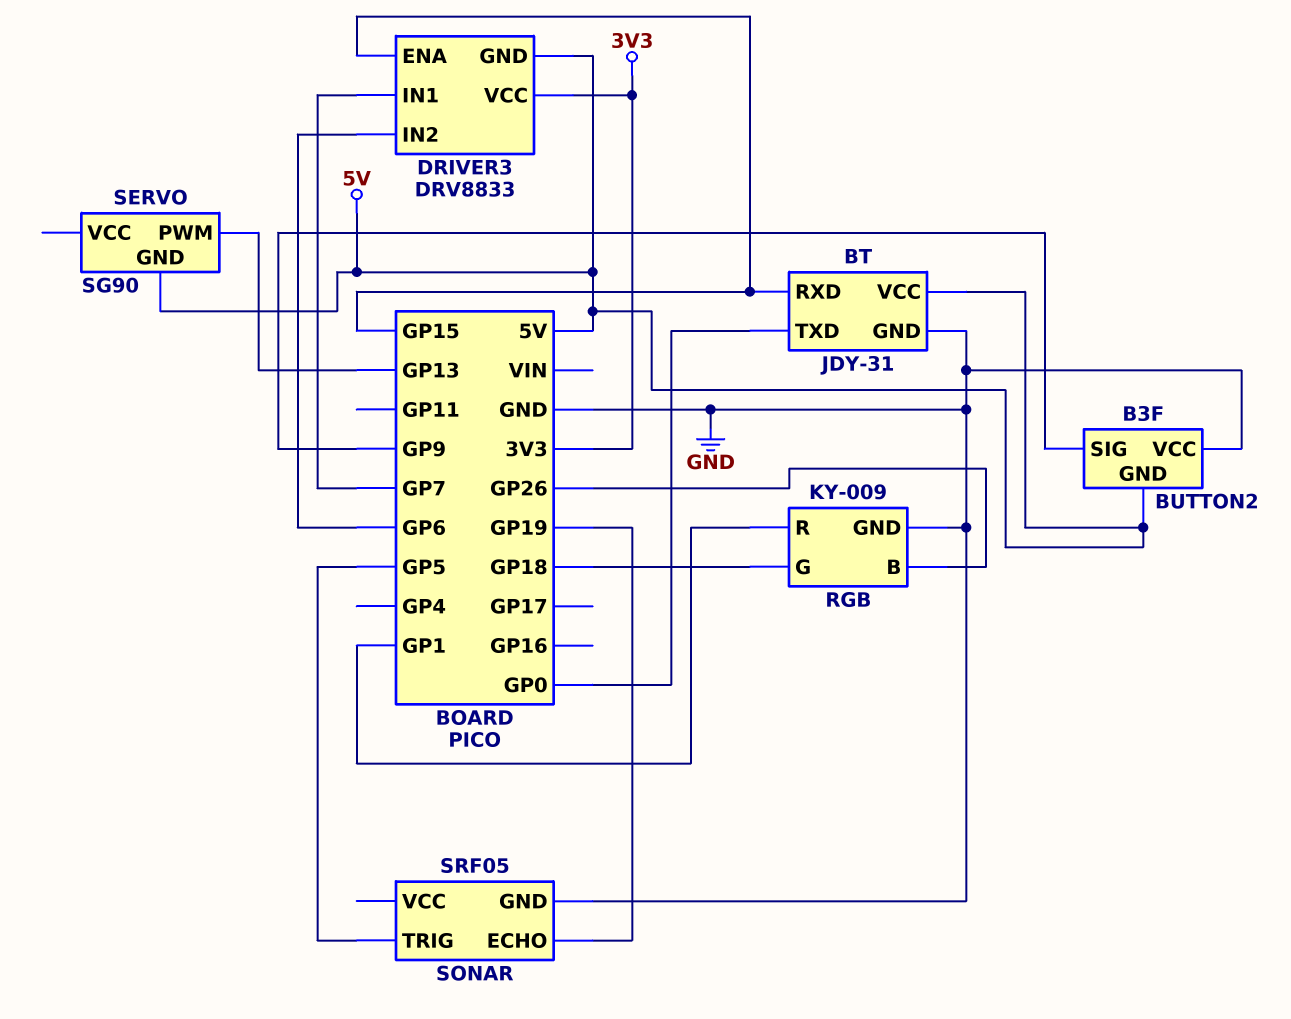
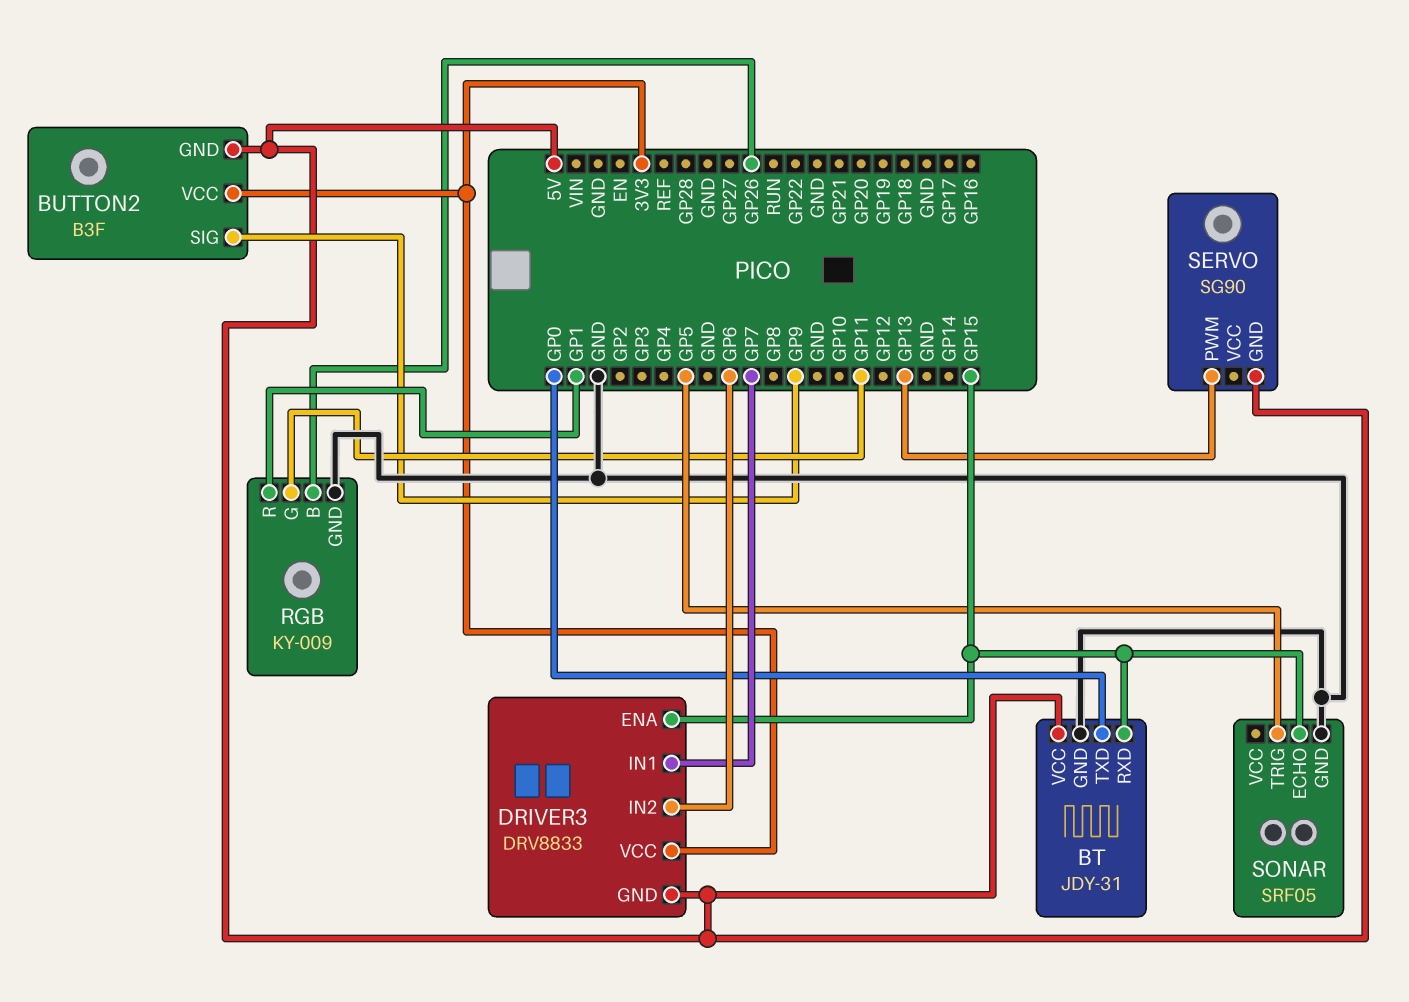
BUTTON2 pin VCC: GND -> 3V3
RGB pin G: GP18 -> GP11
SONAR pin ECHO: GP19 -> GP15

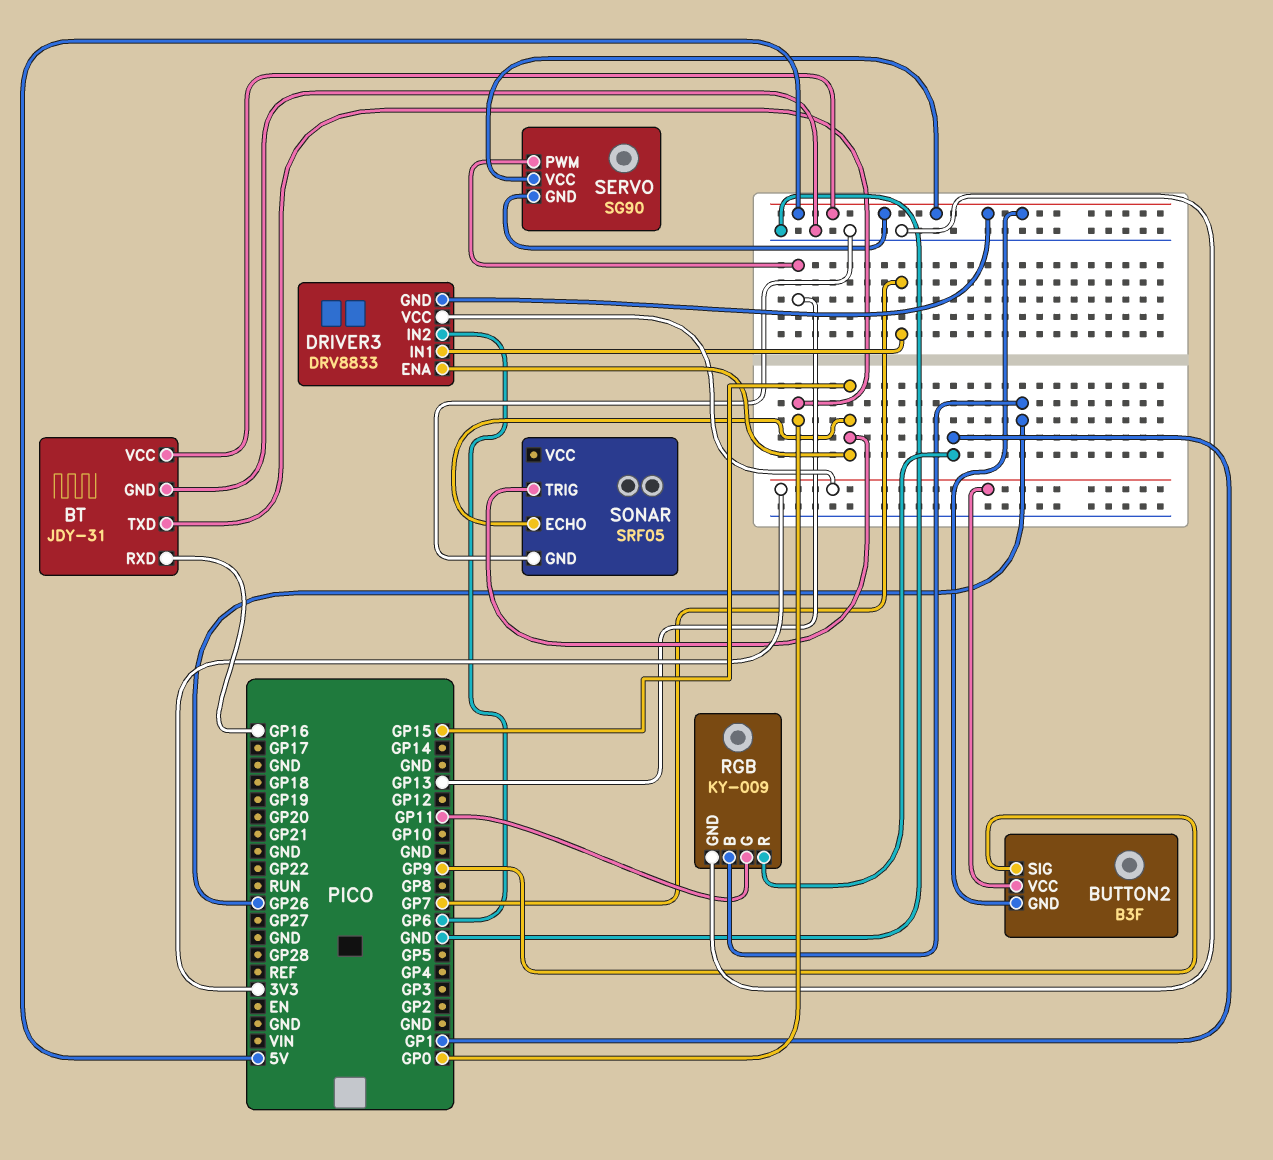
BT pin RXD: GP15 -> GP16
SERVO pin VCC: none -> 5V
SONAR pin TRIG: GP5 -> GP15

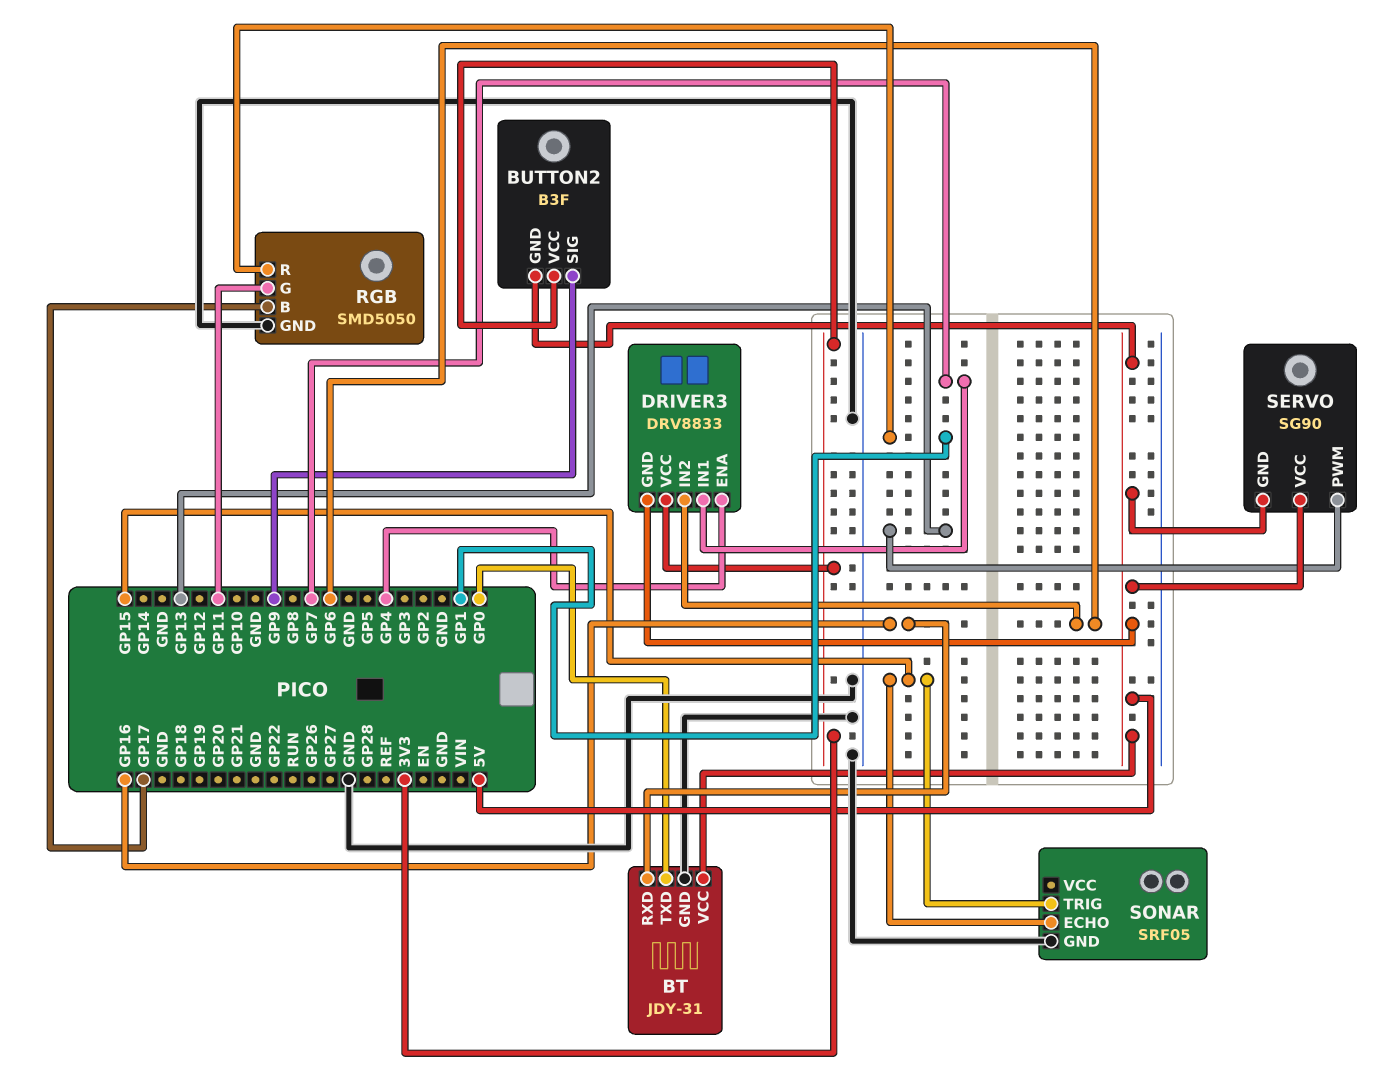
DRIVER3 pin ENA: GP15 -> GP4
RGB: KY-009 -> SMD5050
RGB pin B: GP26 -> GP17

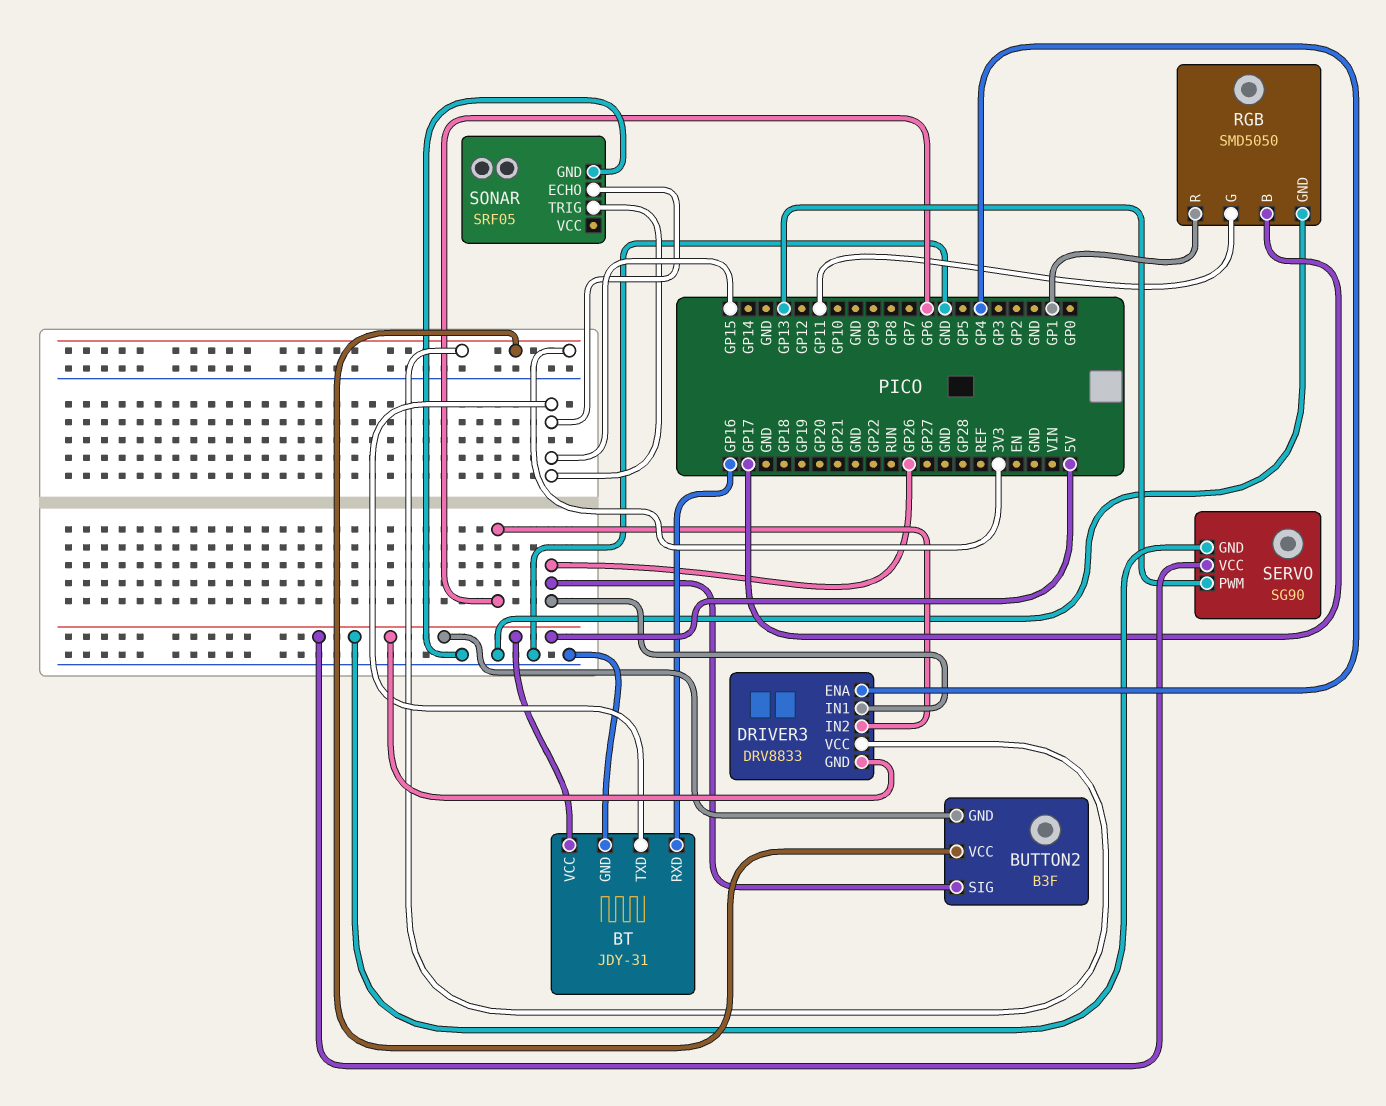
BT pin TXD: GP0 -> GP15
BUTTON2 pin SIG: GP9 -> GP26
DRIVER3 pin IN1: GP7 -> GP26

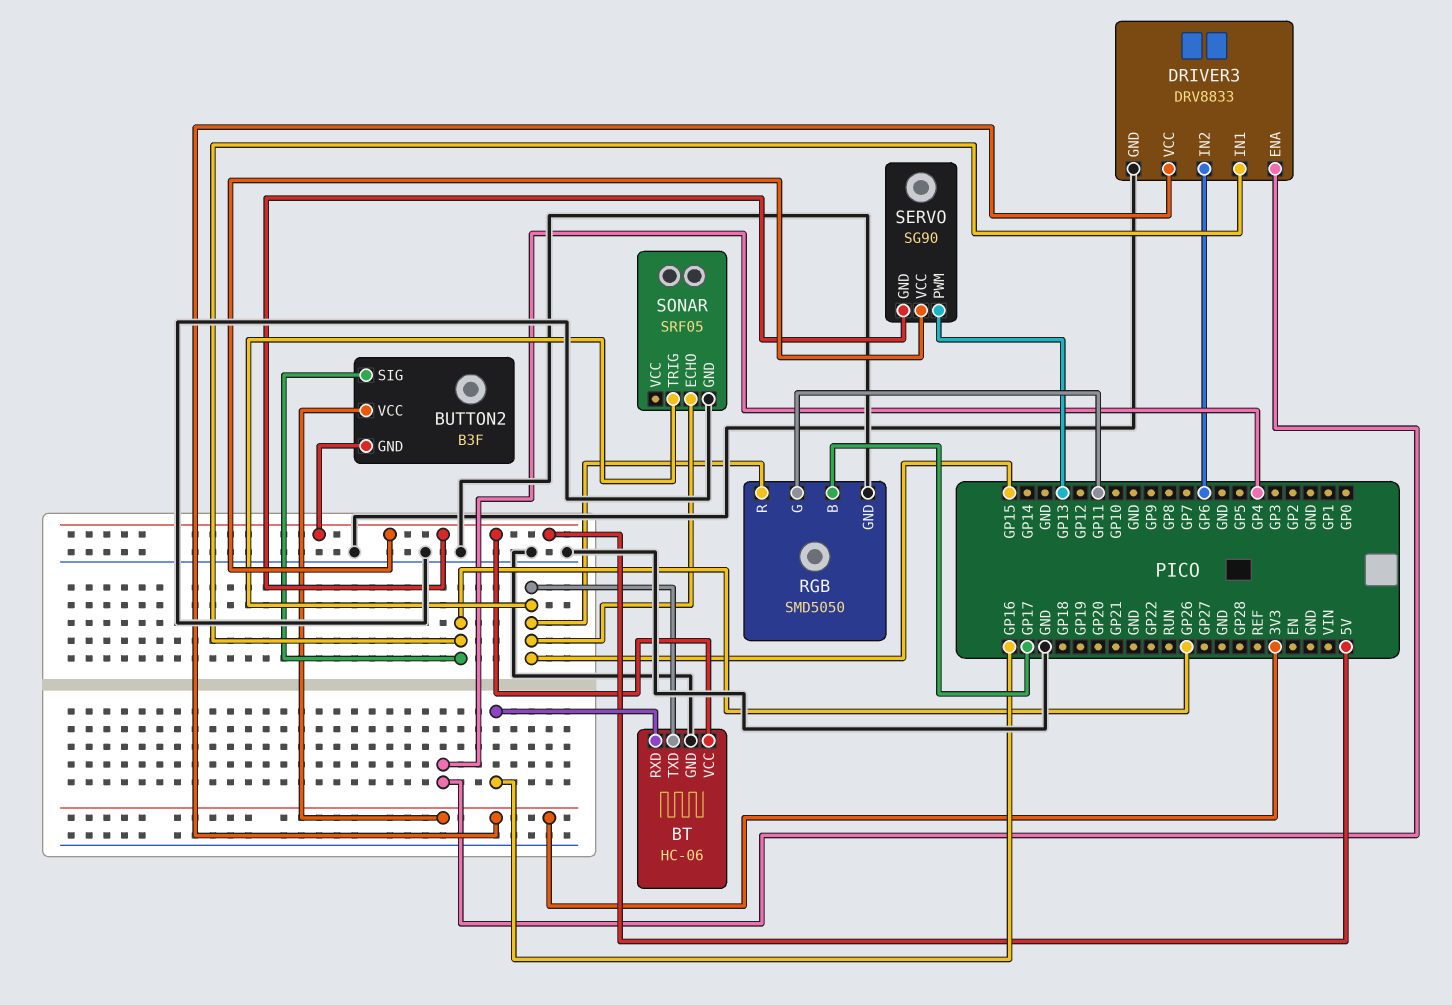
BT: JDY-31 -> HC-06
DRIVER3 pin GND: 5V -> GND
RGB pin R: GP1 -> GP15

